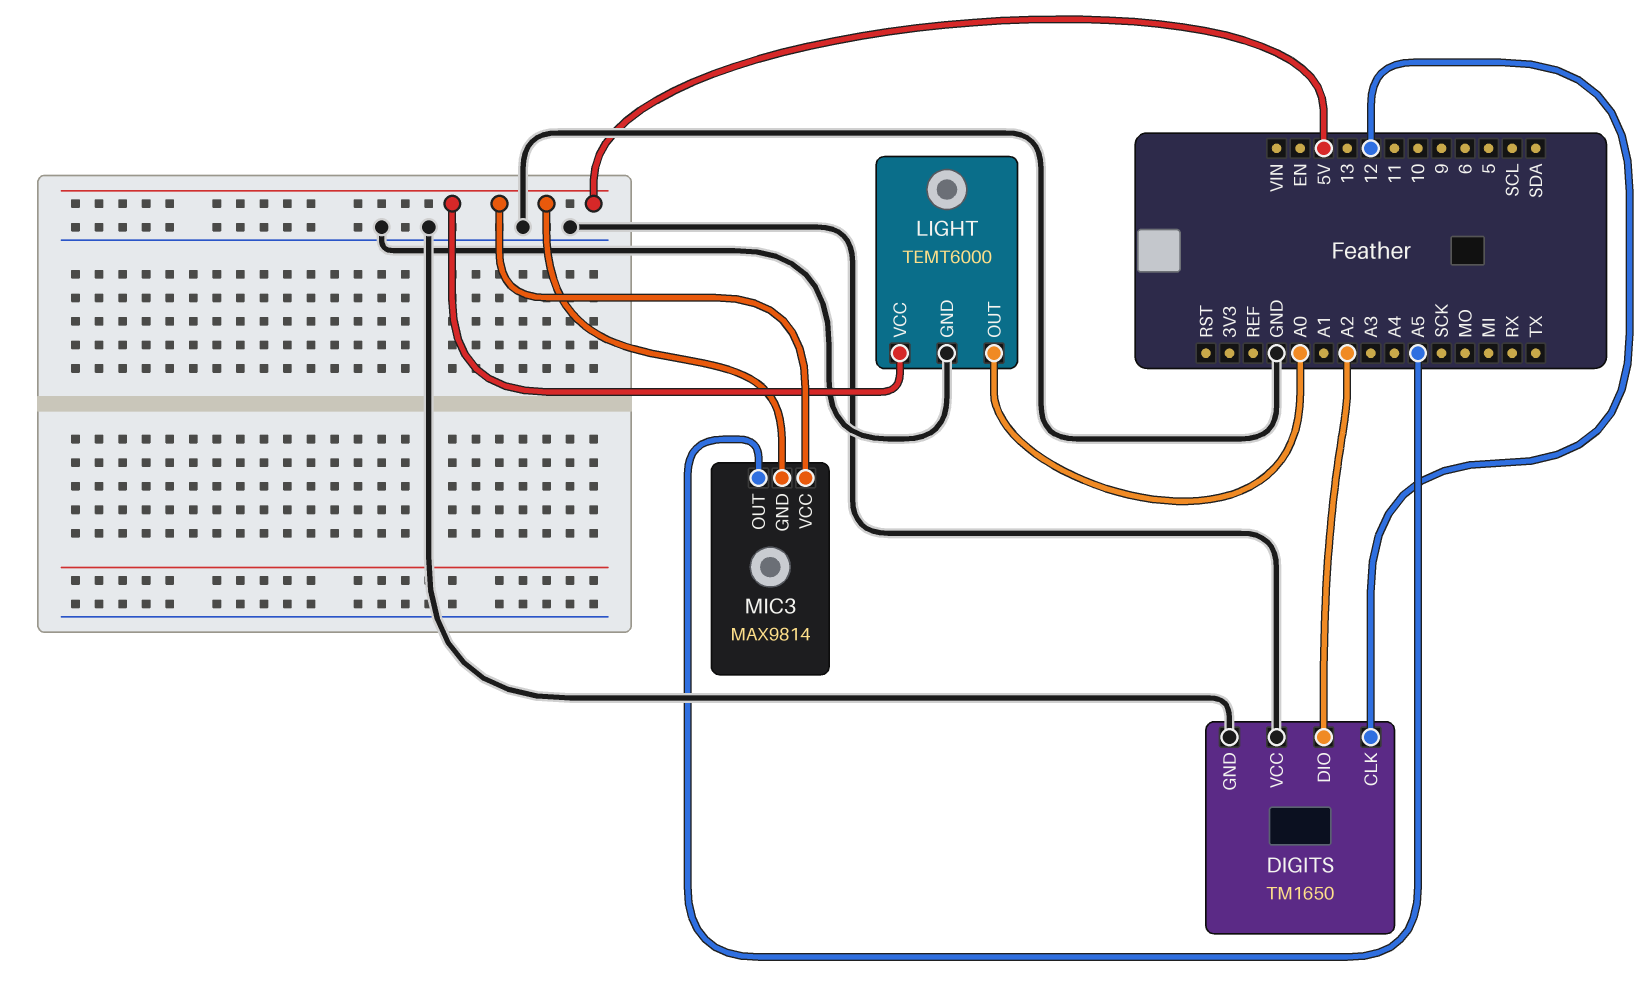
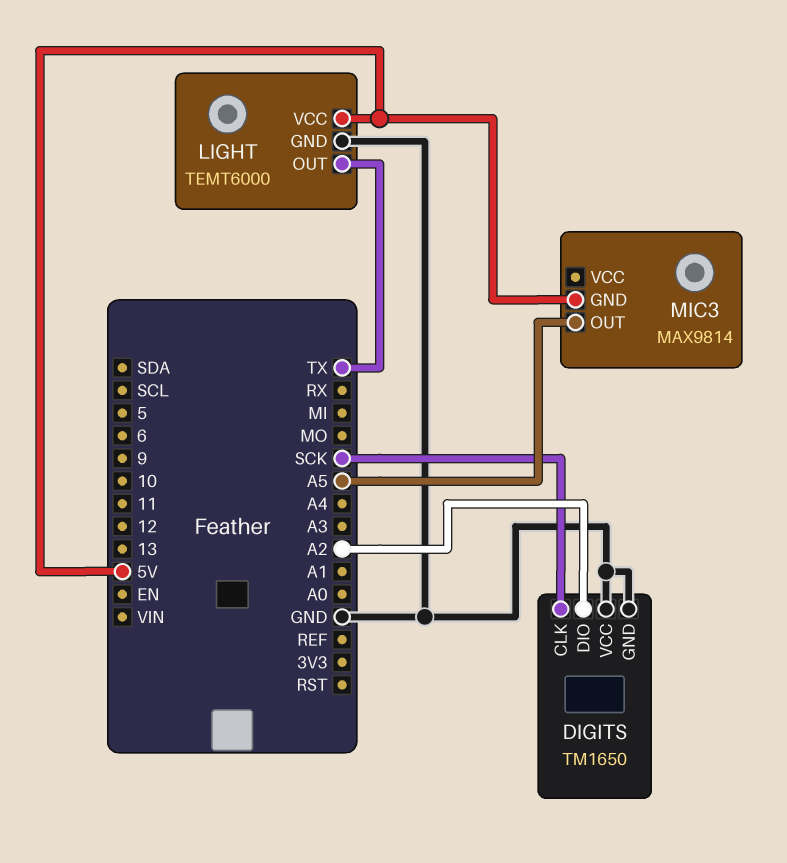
DIGITS pin CLK: 12 -> SCK
LIGHT pin OUT: A0 -> TX
MIC3 pin VCC: 5V -> none

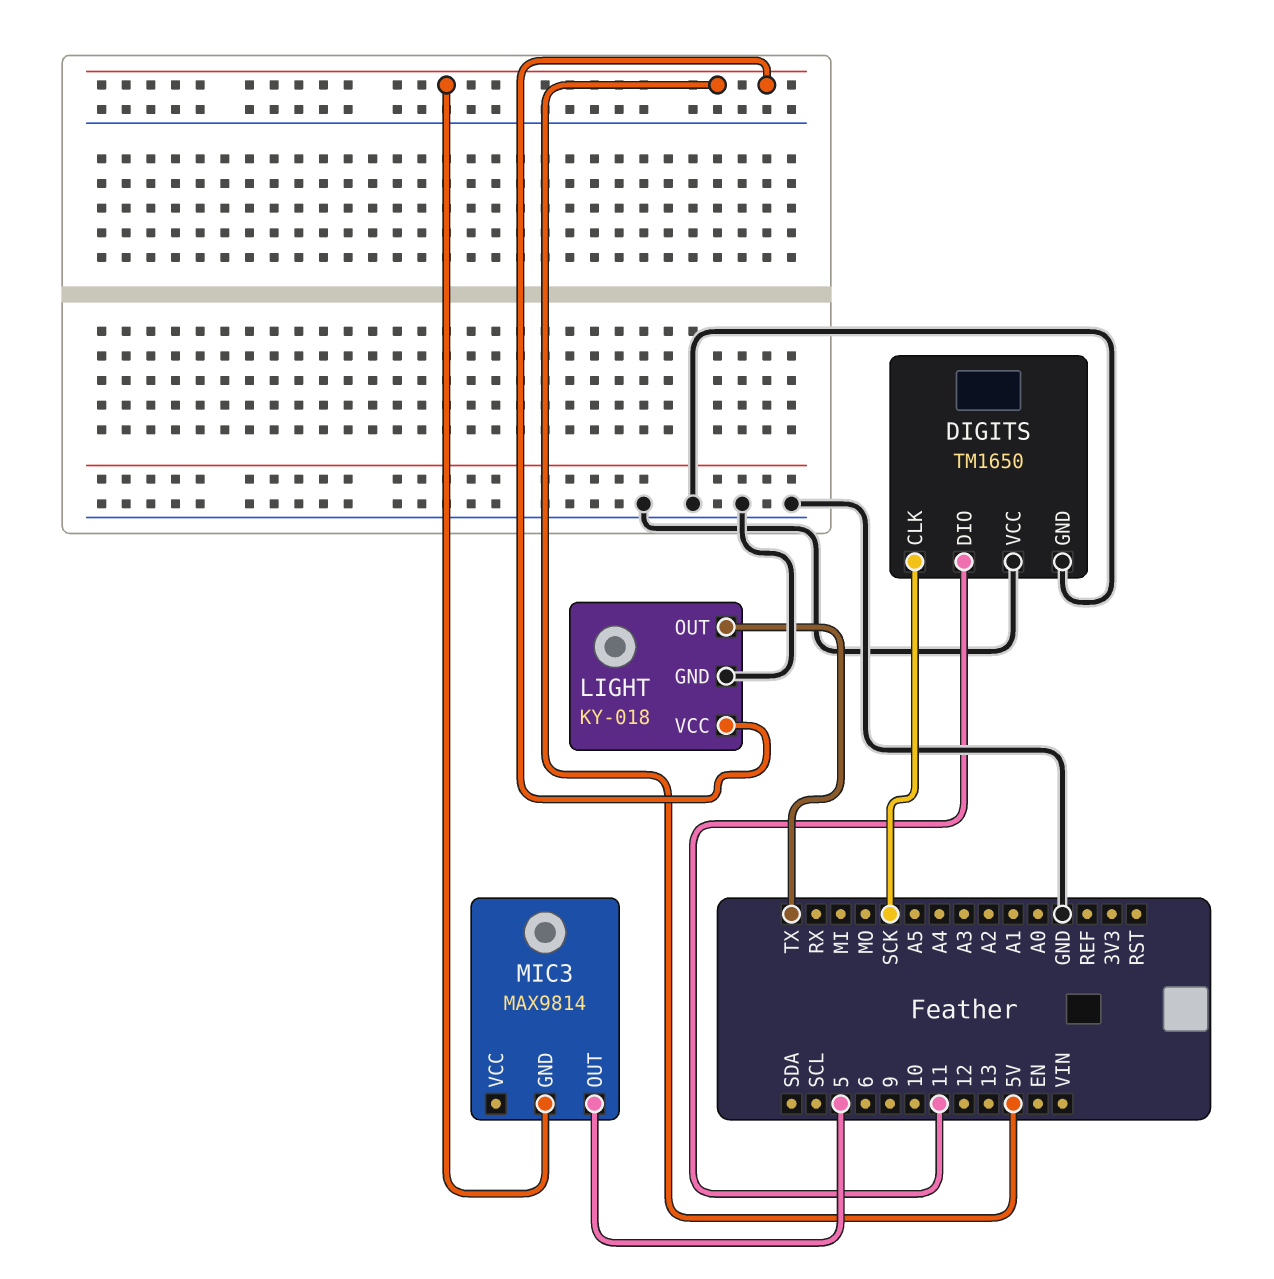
DIGITS pin DIO: A2 -> 11
LIGHT: TEMT6000 -> KY-018
MIC3 pin OUT: A5 -> 5

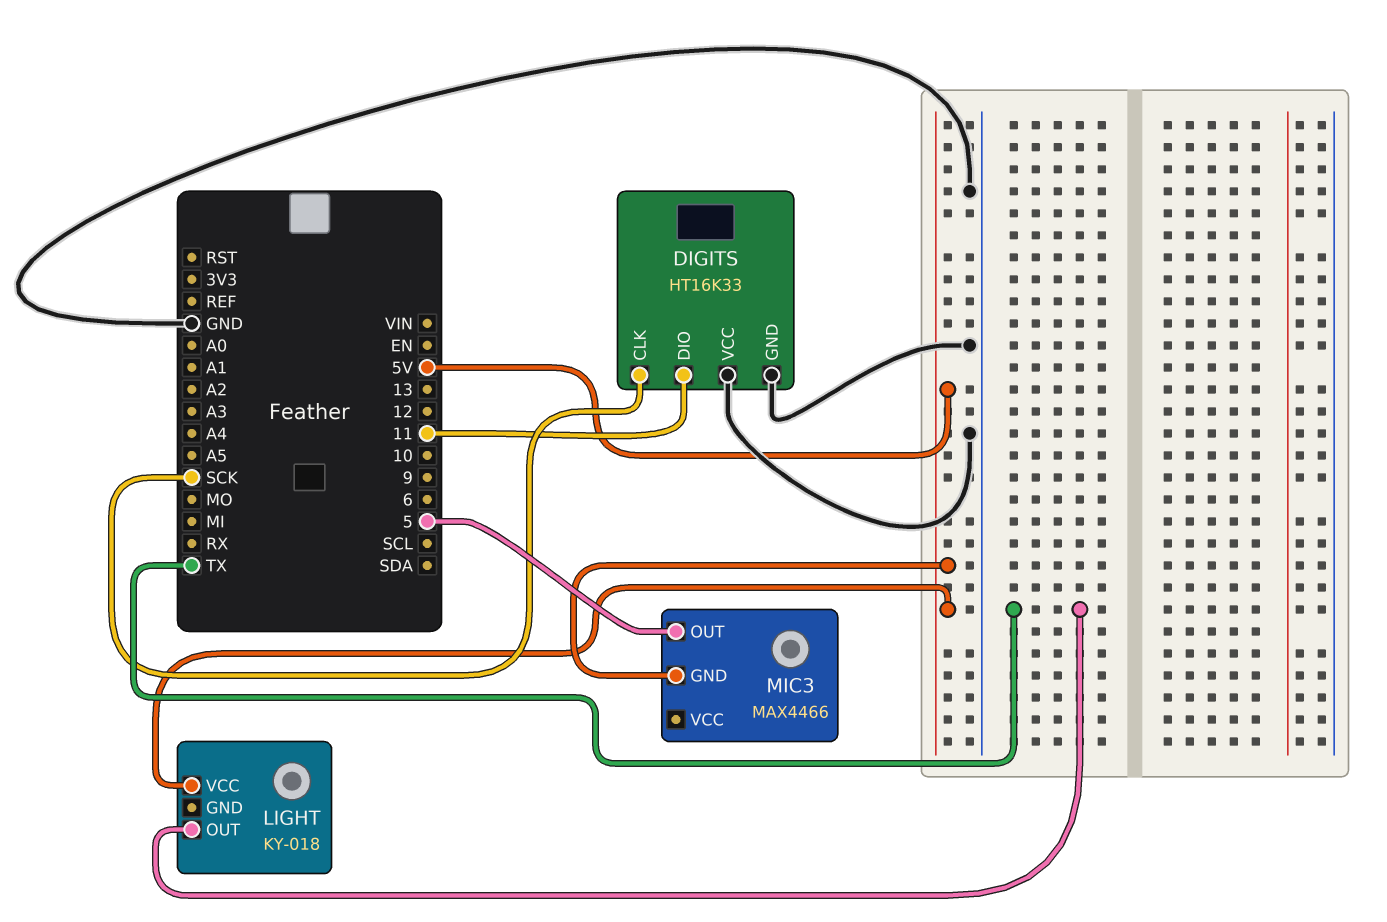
DIGITS: TM1650 -> HT16K33
LIGHT pin GND: GND -> none
MIC3: MAX9814 -> MAX4466

